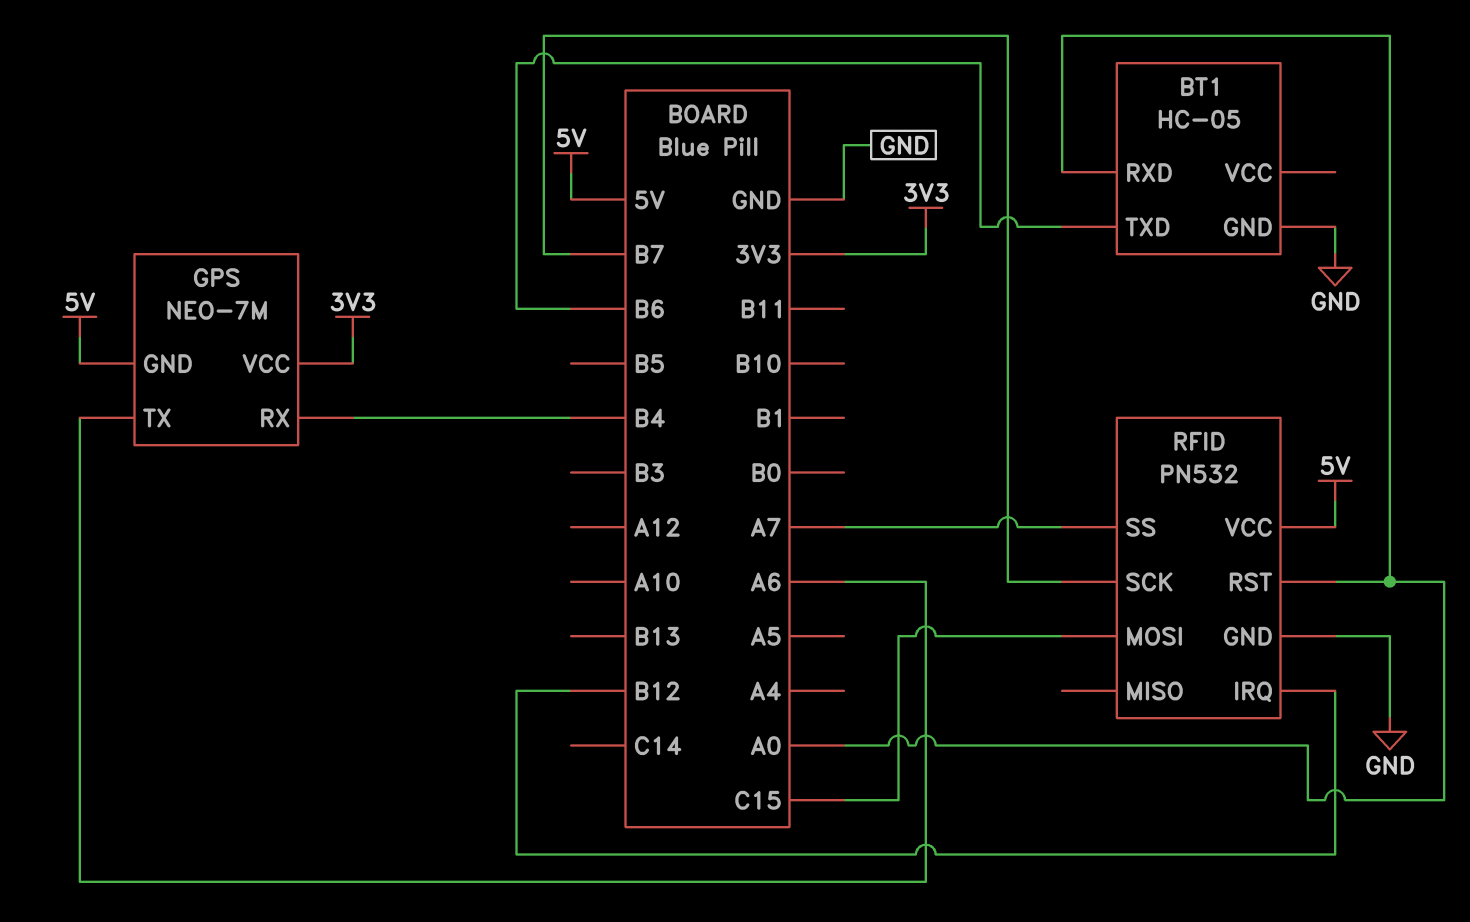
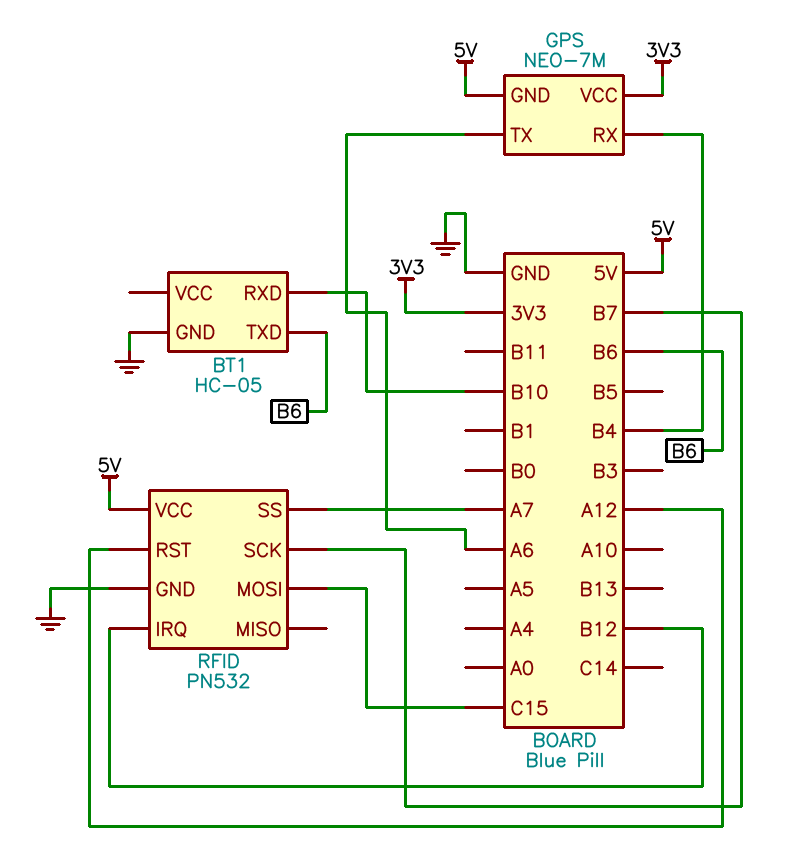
BT1 pin RXD: A0 -> B10
RFID pin RST: A0 -> A12

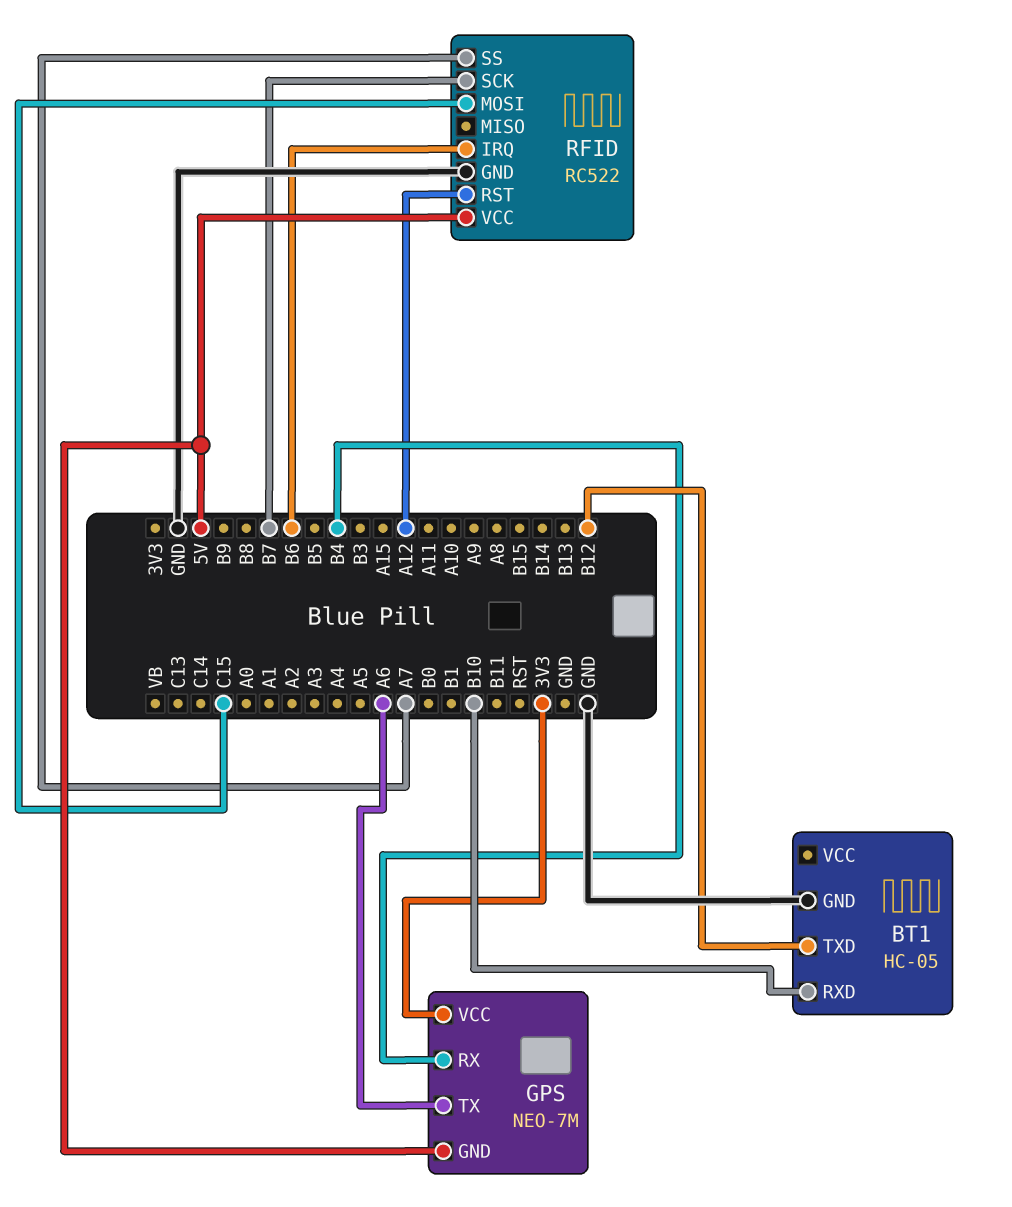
BT1 pin TXD: B6 -> B12
RFID: PN532 -> RC522
RFID pin IRQ: B12 -> B6

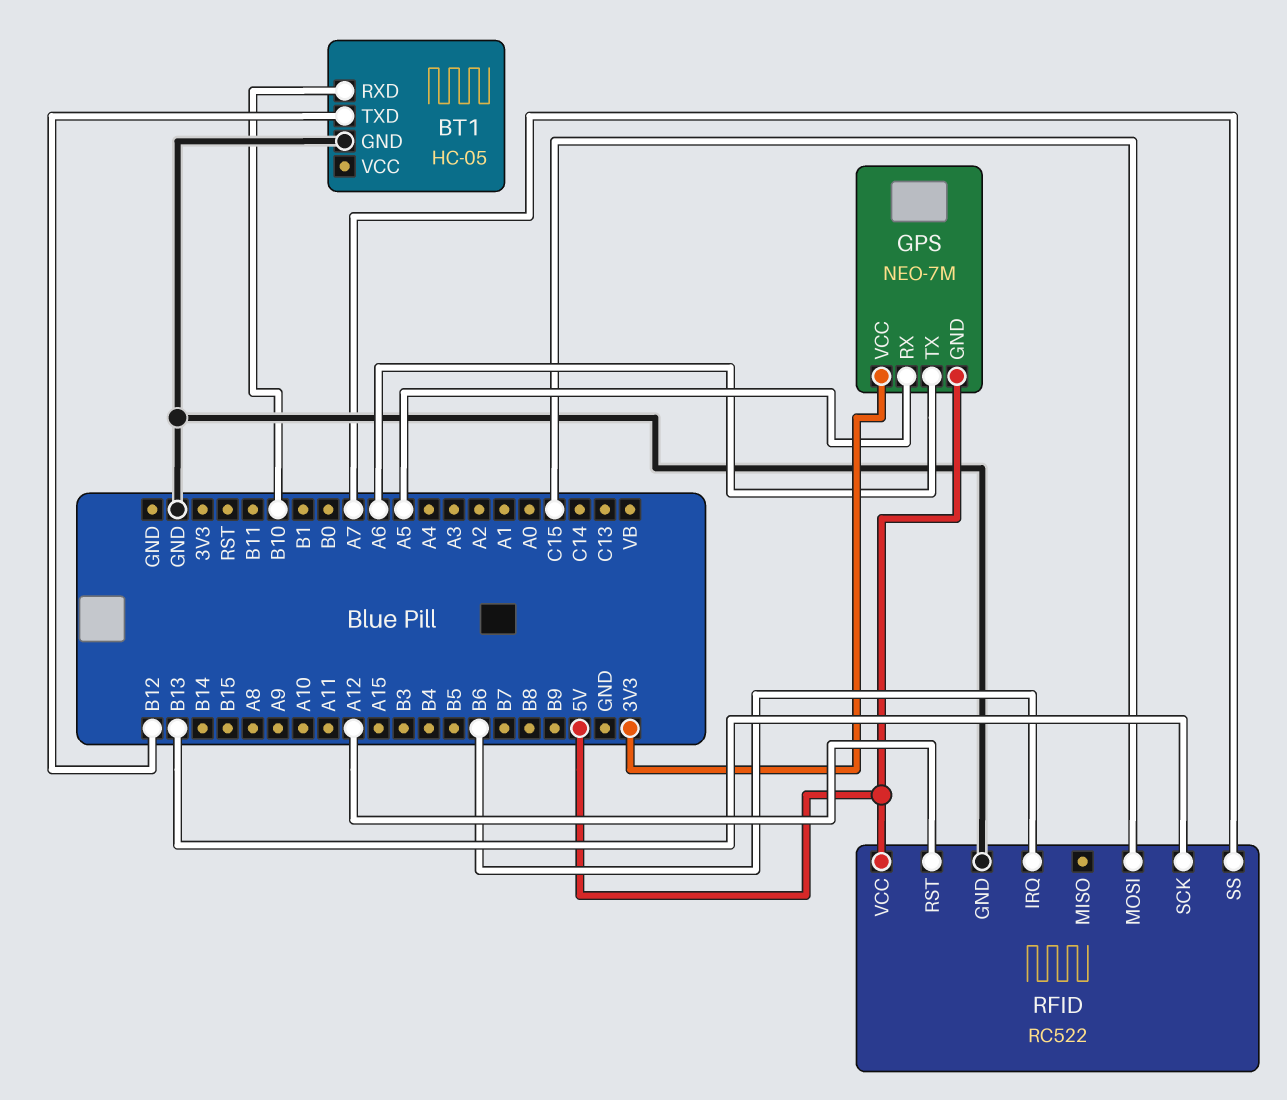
GPS pin RX: B4 -> A5
RFID pin SCK: B7 -> B13

